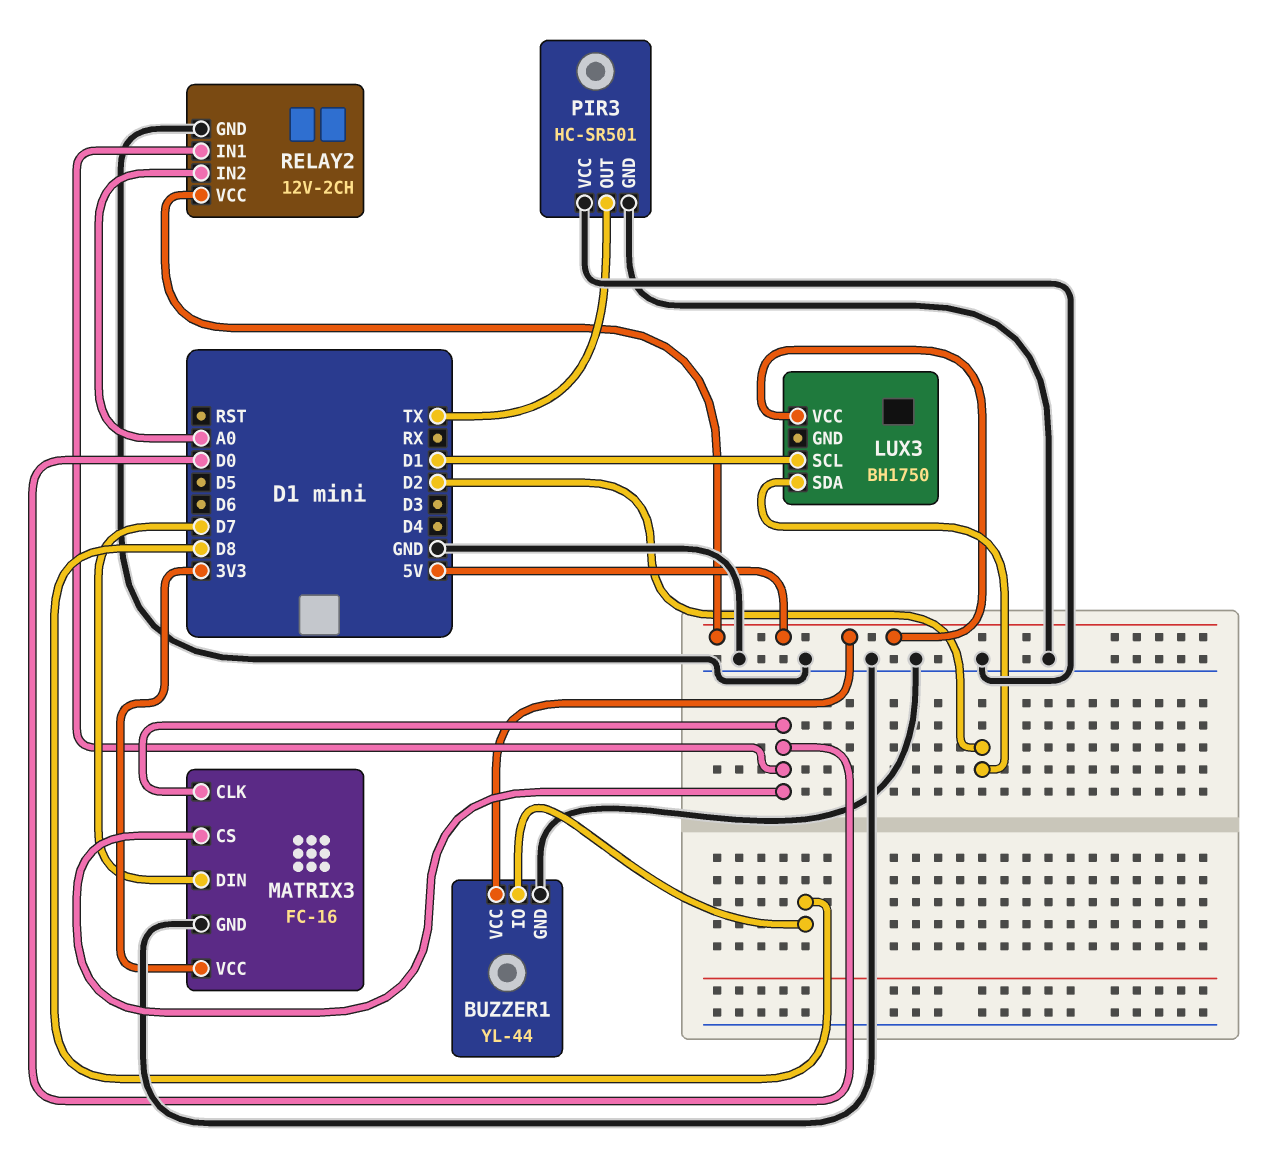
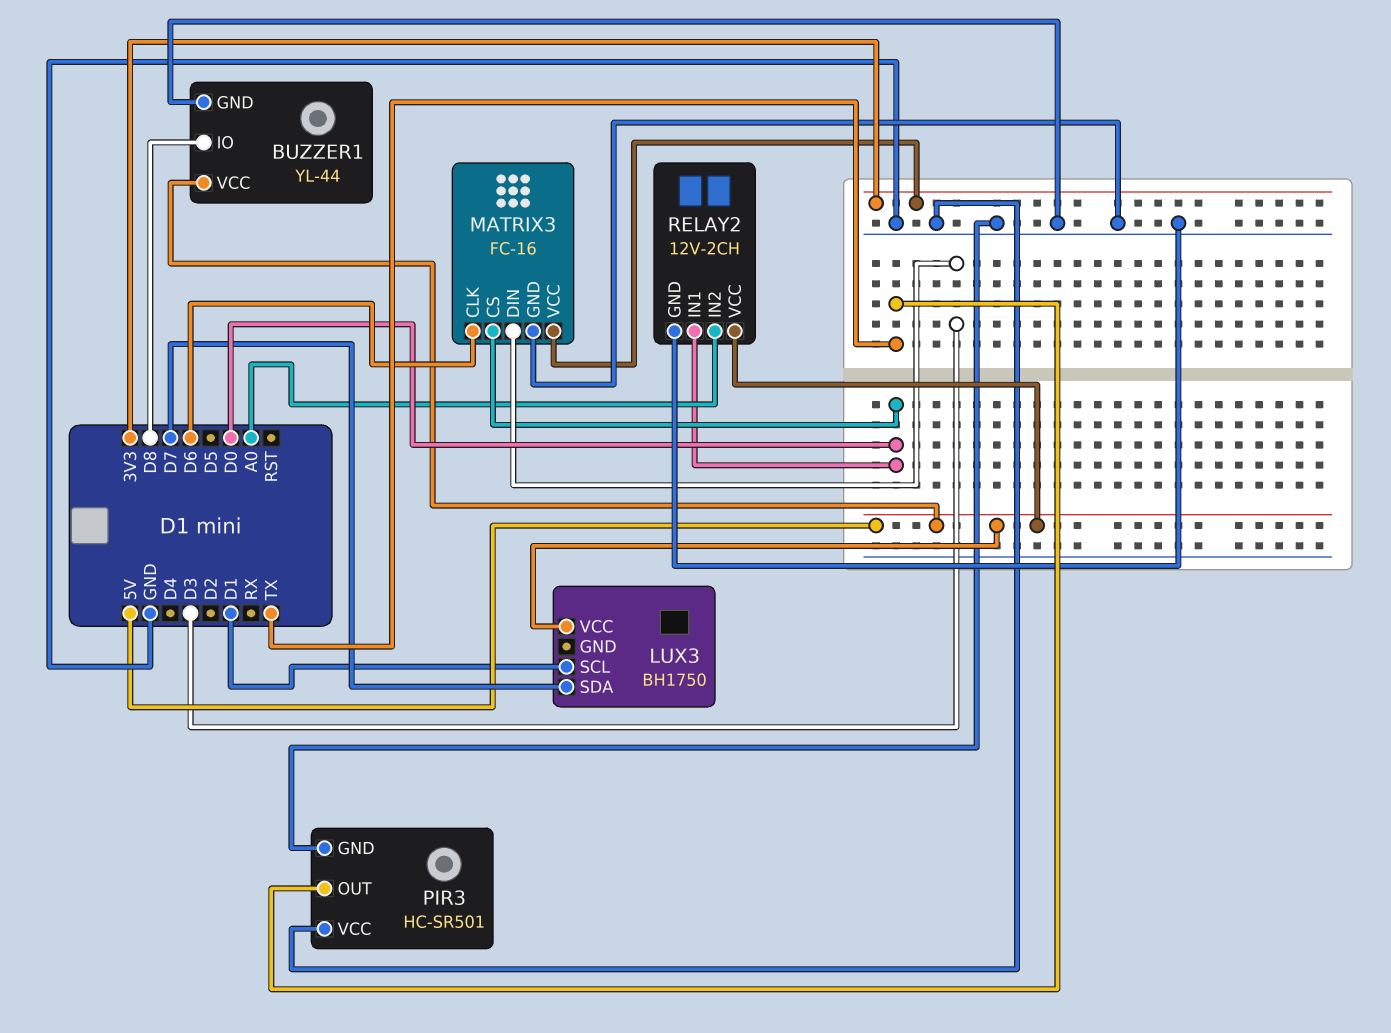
LUX3 pin SDA: D2 -> D7
MATRIX3 pin CLK: D0 -> D6
MATRIX3 pin DIN: D7 -> D3

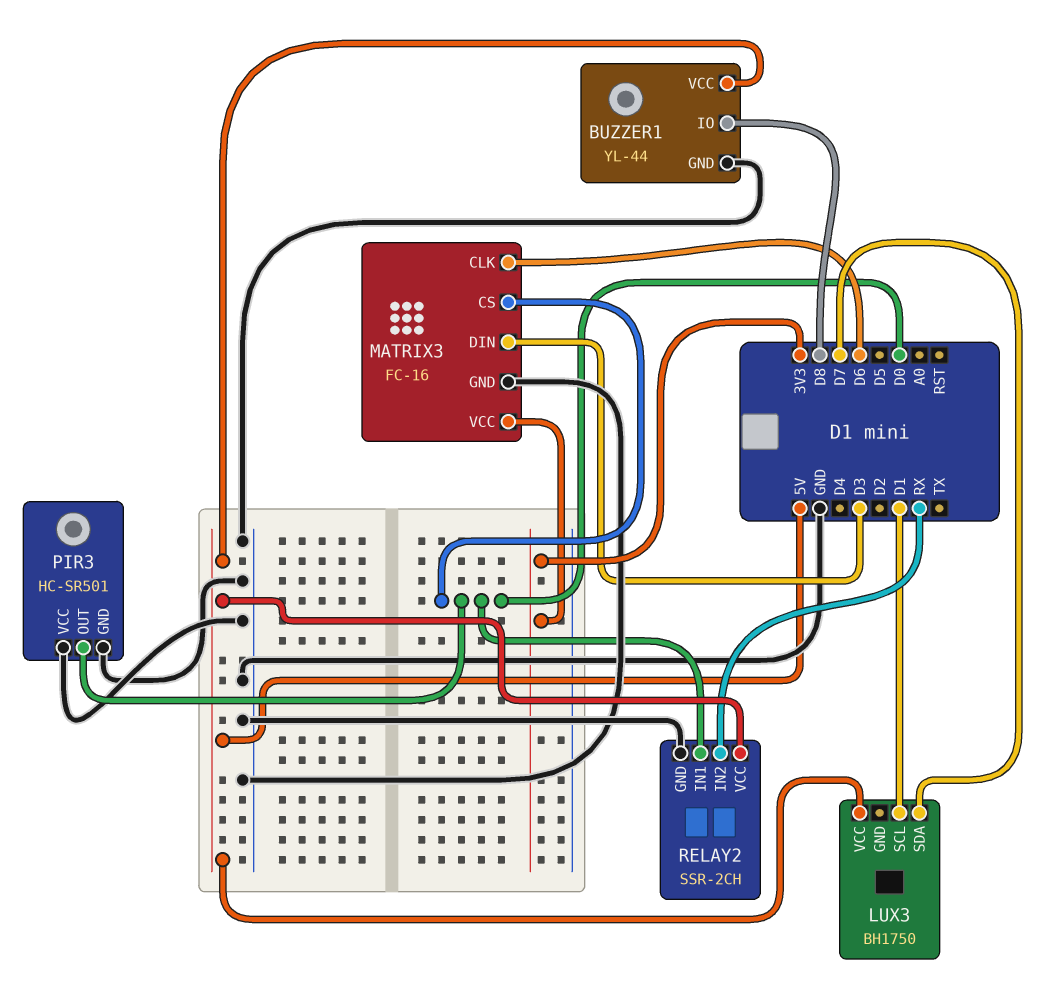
PIR3 pin OUT: TX -> D0
RELAY2: 12V-2CH -> SSR-2CH
RELAY2 pin IN2: A0 -> RX

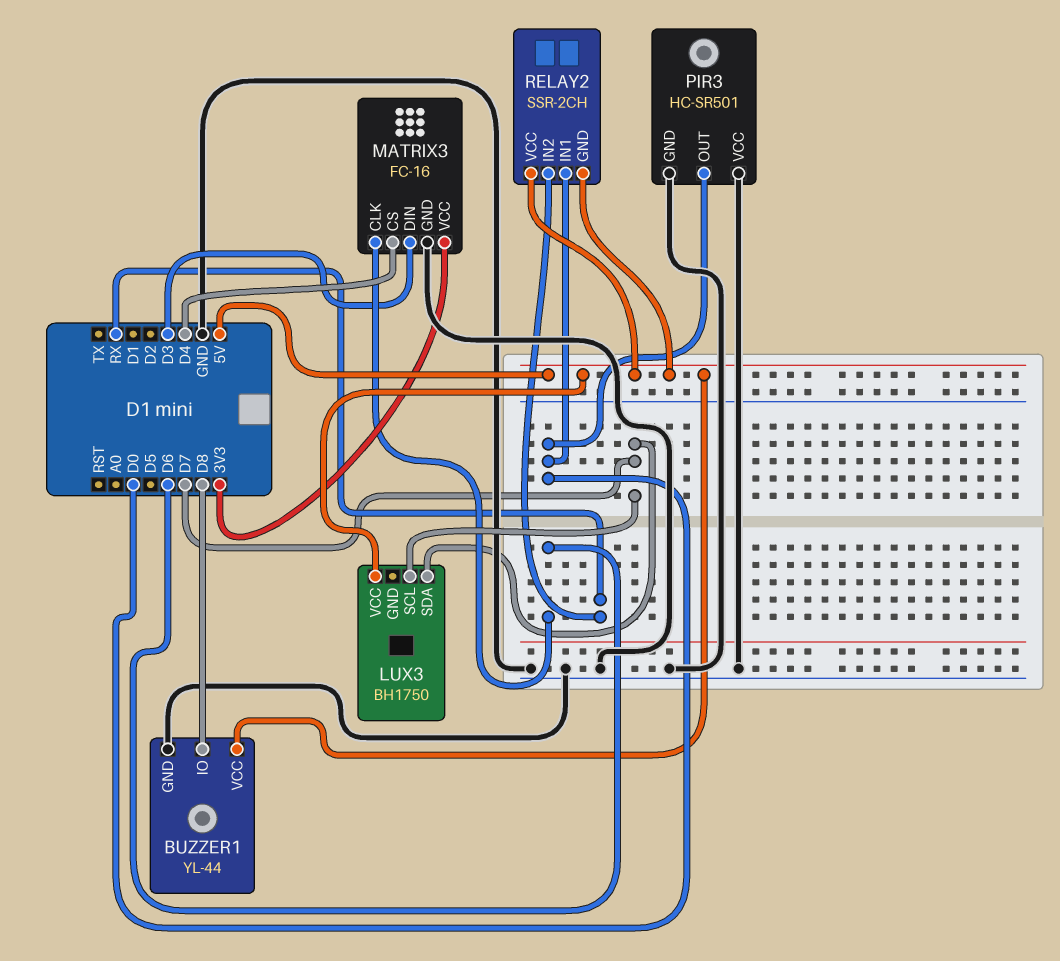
LUX3 pin SCL: D1 -> D7
MATRIX3 pin CS: D0 -> D4
RELAY2 pin GND: GND -> 5V

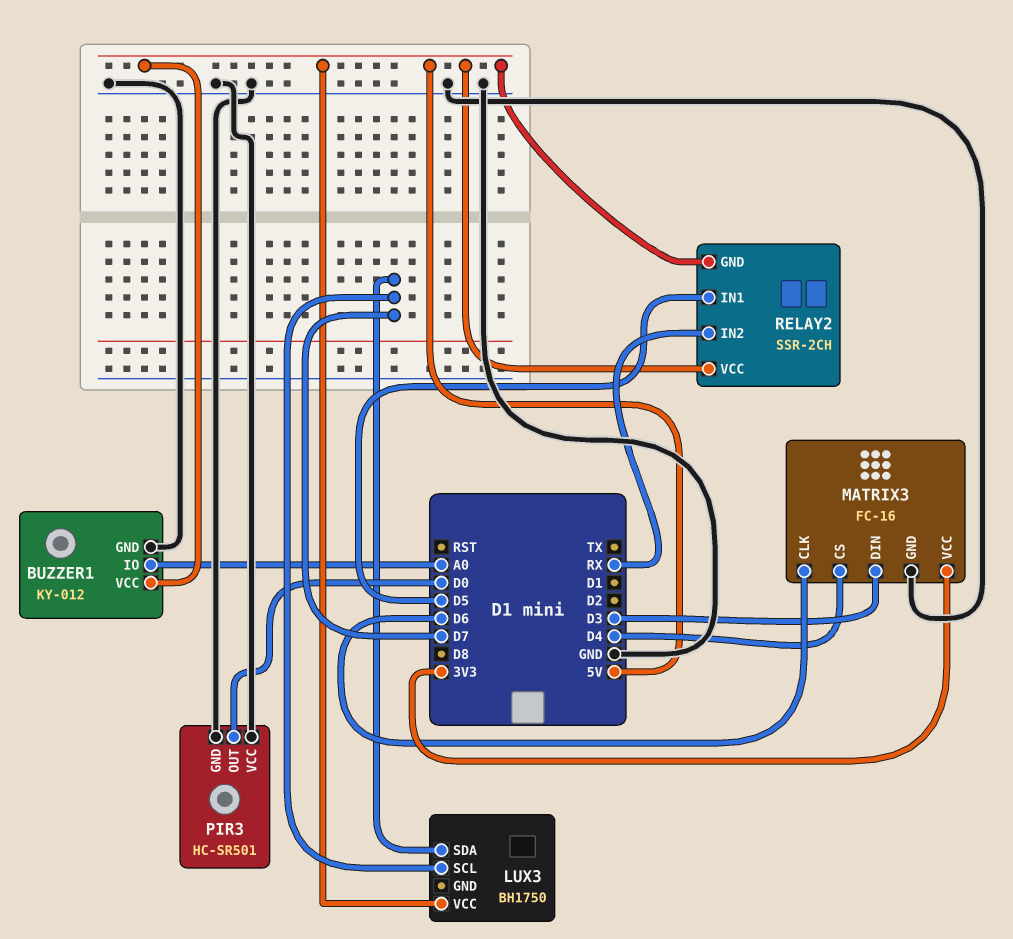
BUZZER1: YL-44 -> KY-012
BUZZER1 pin IO: D8 -> A0
RELAY2 pin IN1: D0 -> D5

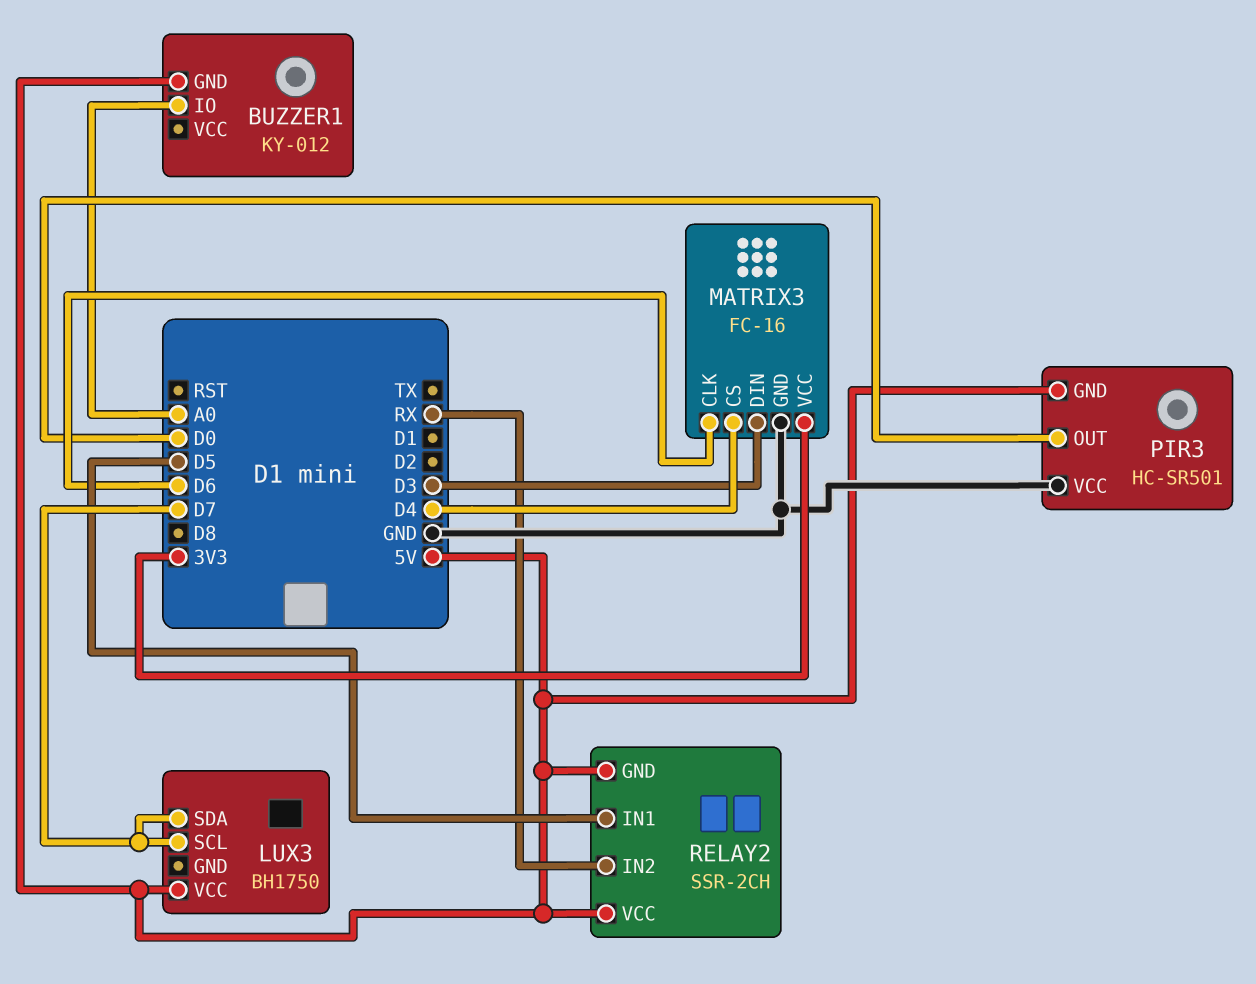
BUZZER1 pin GND: GND -> 5V
BUZZER1 pin VCC: 5V -> none
PIR3 pin GND: GND -> 5V

